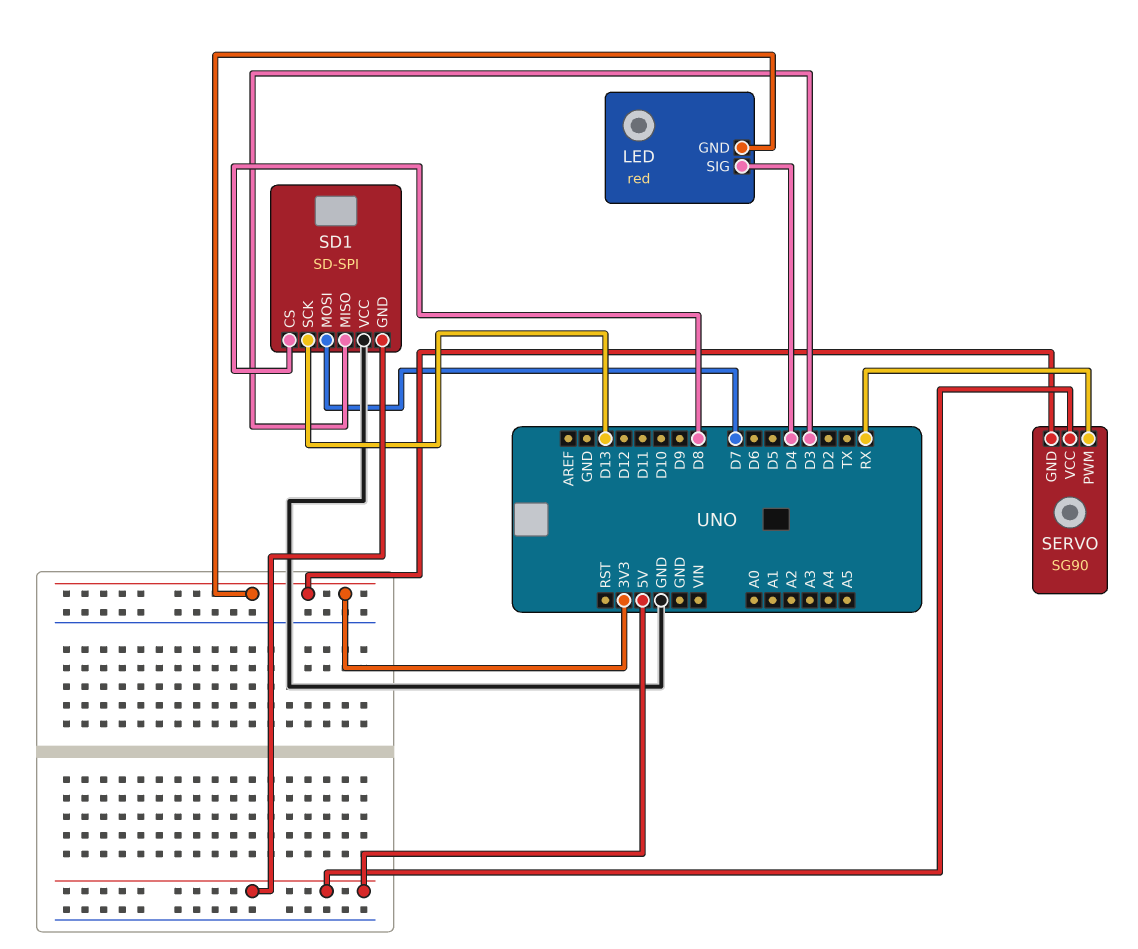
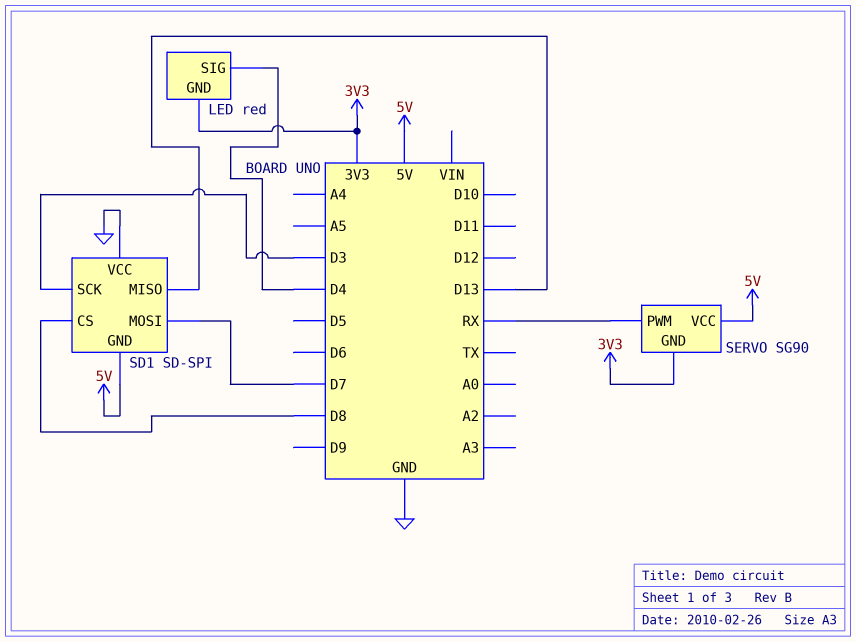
SD1 pin MISO: D3 -> D13
SD1 pin SCK: D13 -> D3

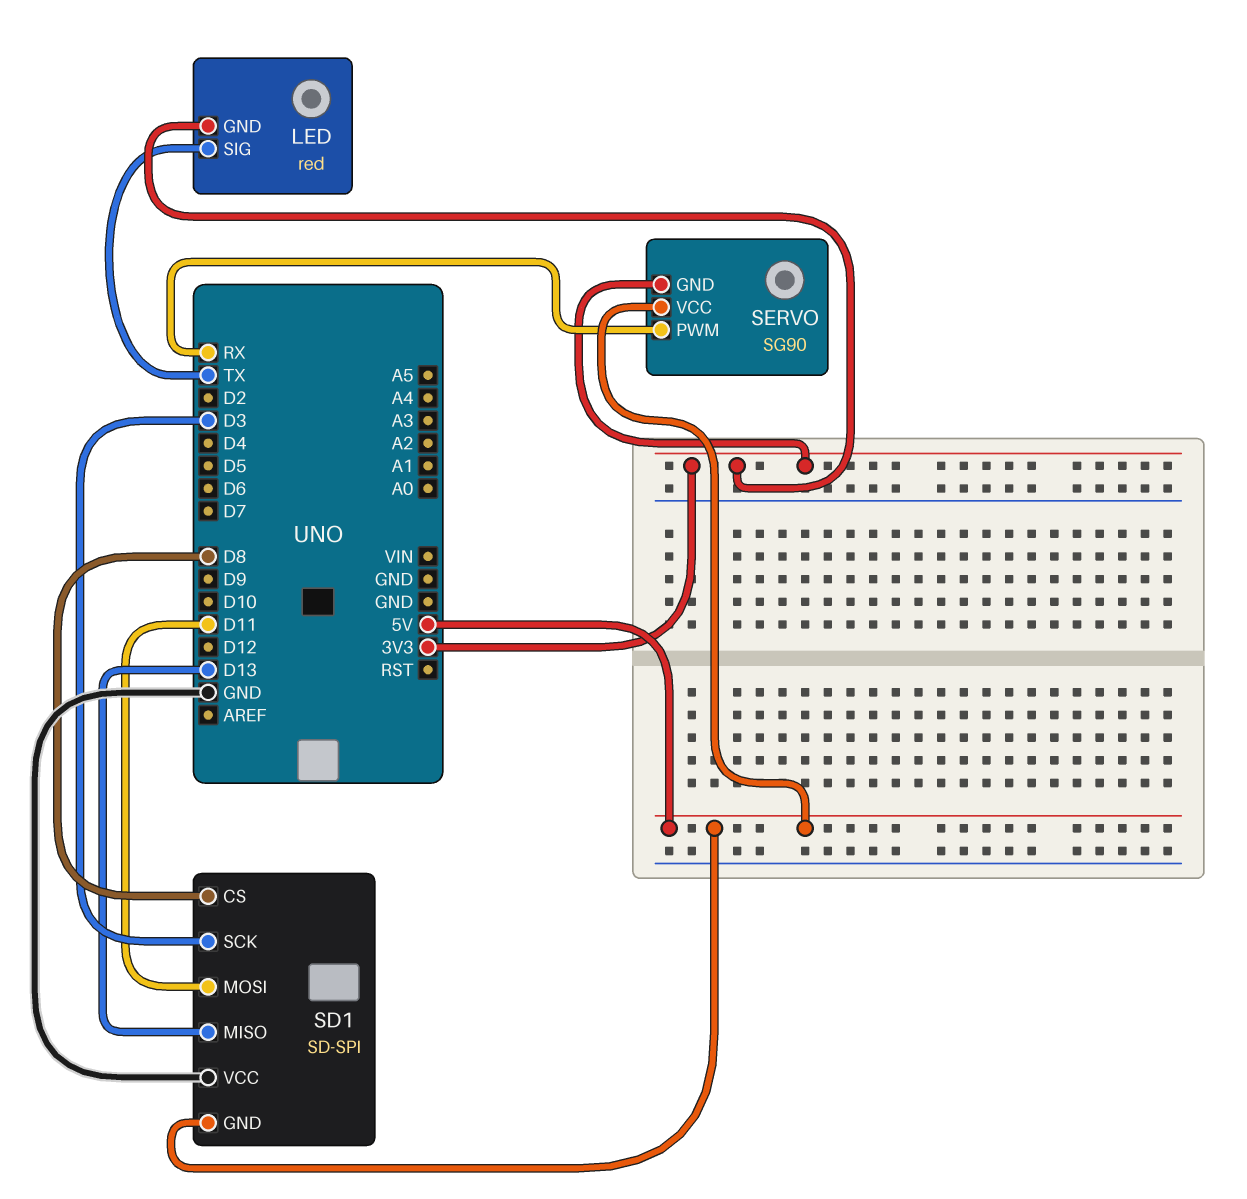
LED pin SIG: D4 -> TX
SD1 pin MOSI: D7 -> D11

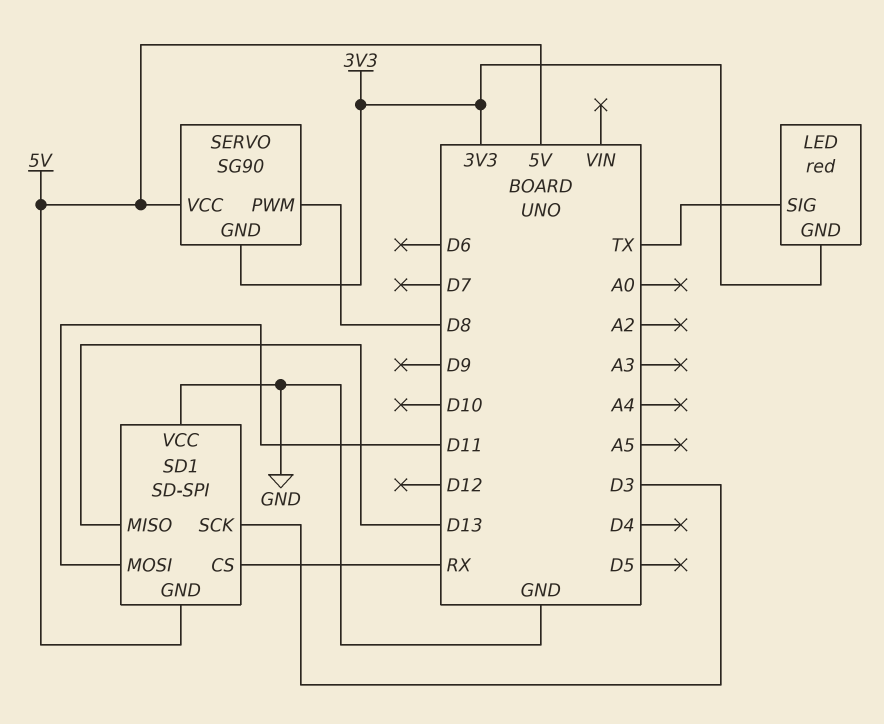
SD1 pin CS: D8 -> RX
SERVO pin PWM: RX -> D8

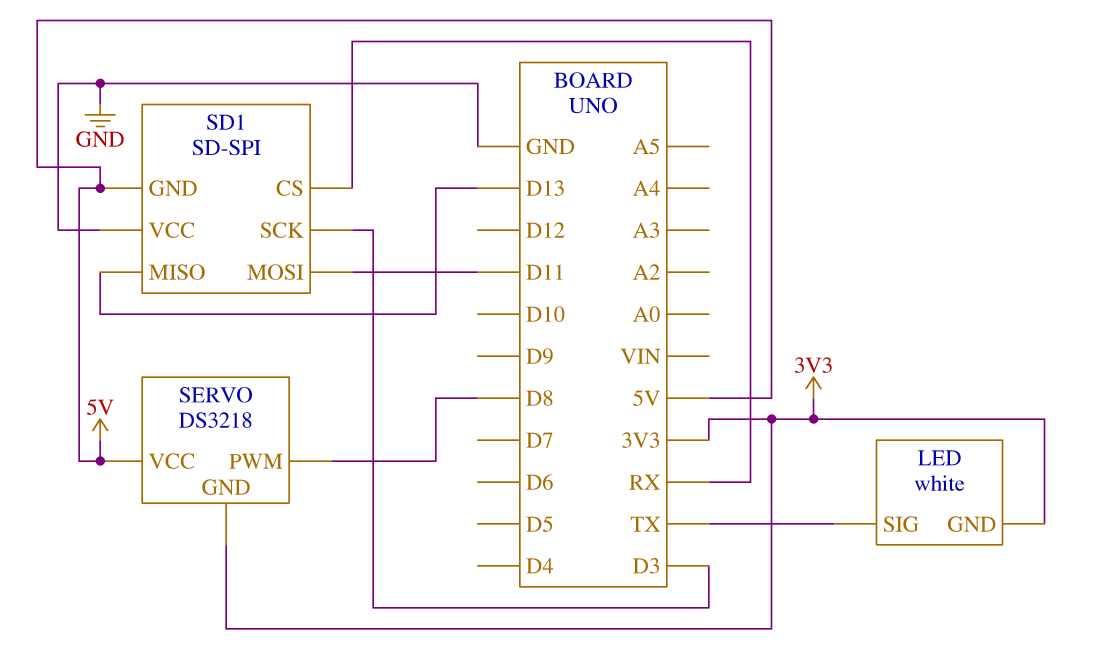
LED: red -> white
SERVO: SG90 -> DS3218

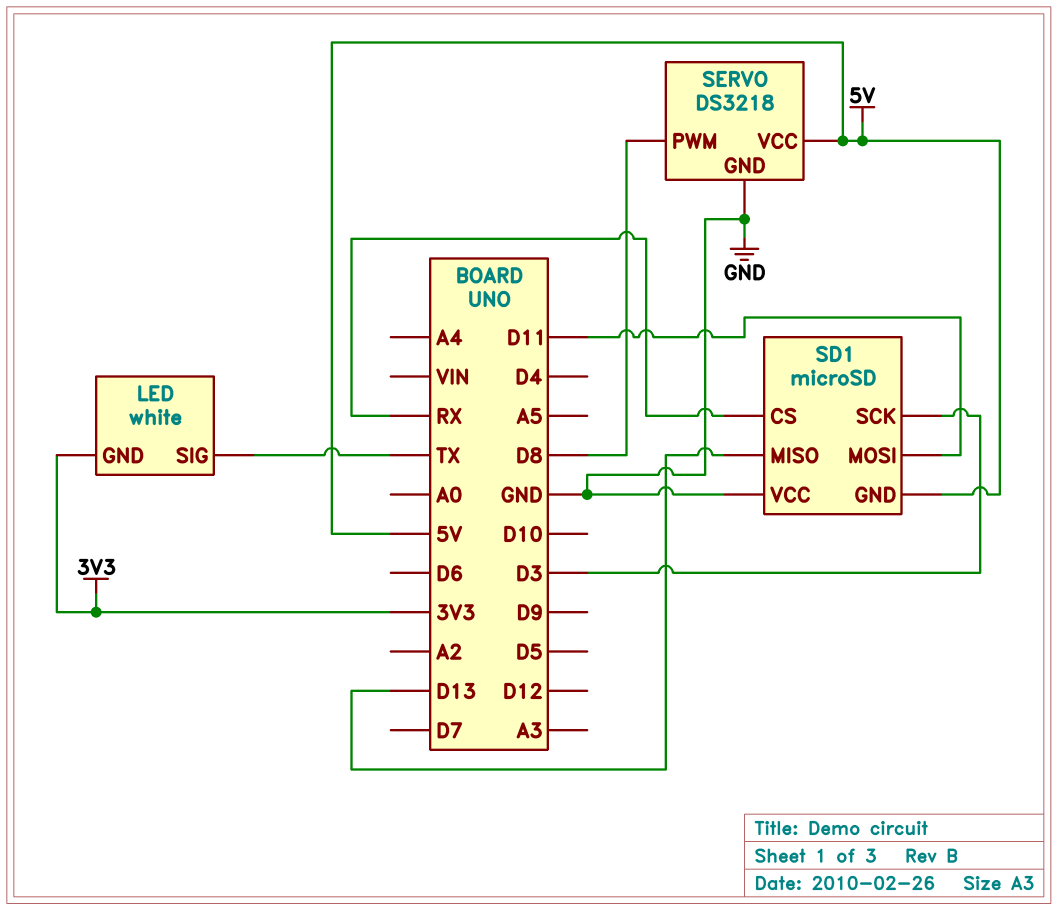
SD1: SD-SPI -> microSD
SERVO pin GND: 3V3 -> GND

